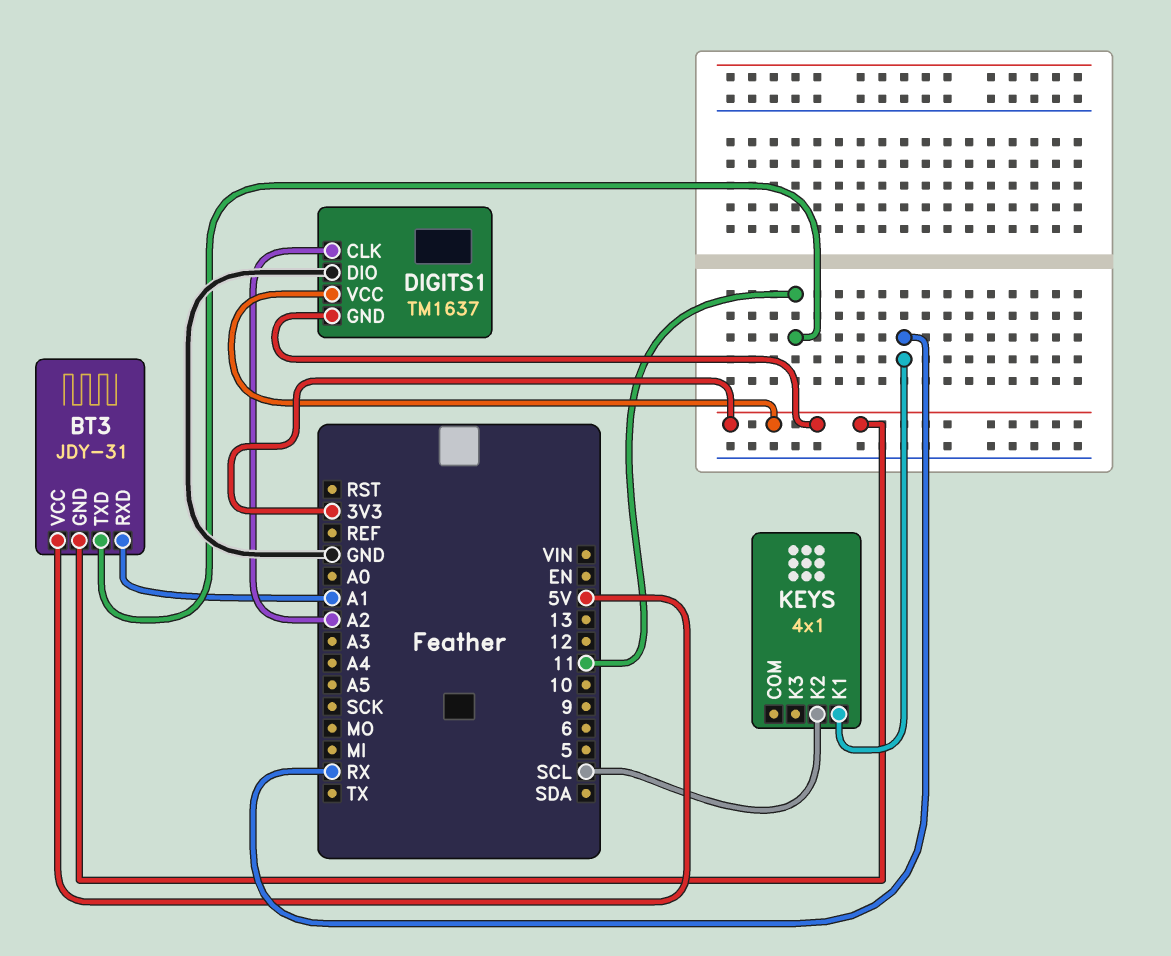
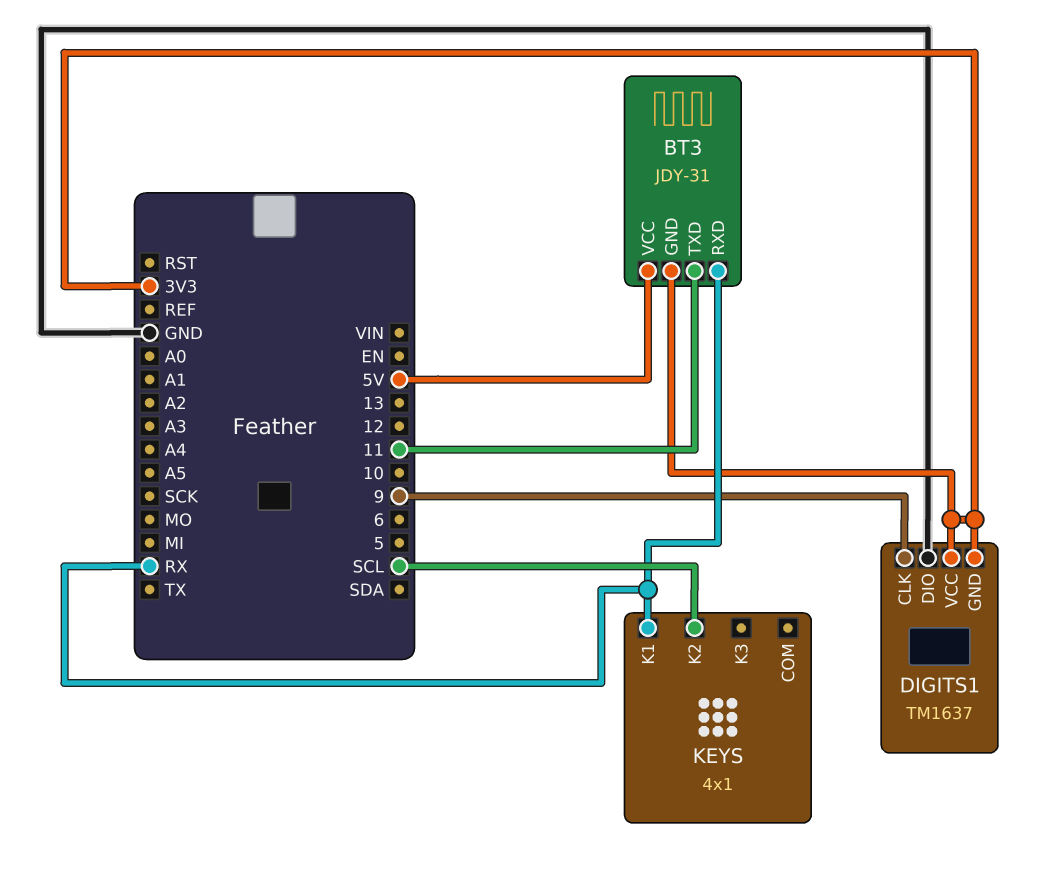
BT3 pin RXD: A1 -> RX
DIGITS1 pin CLK: A2 -> 9

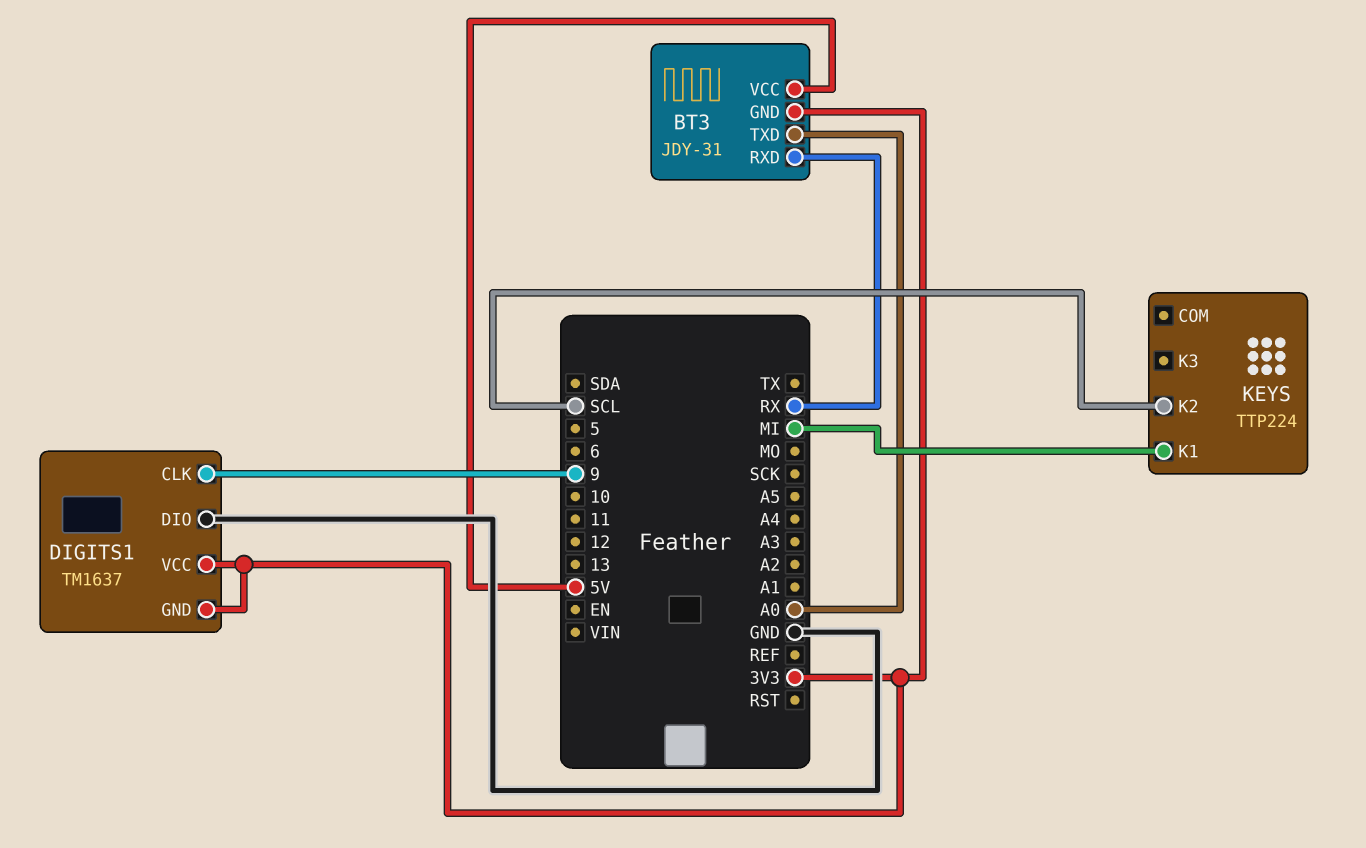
BT3 pin TXD: 11 -> A0
KEYS: 4x1 -> TTP224
KEYS pin K1: RX -> MI

